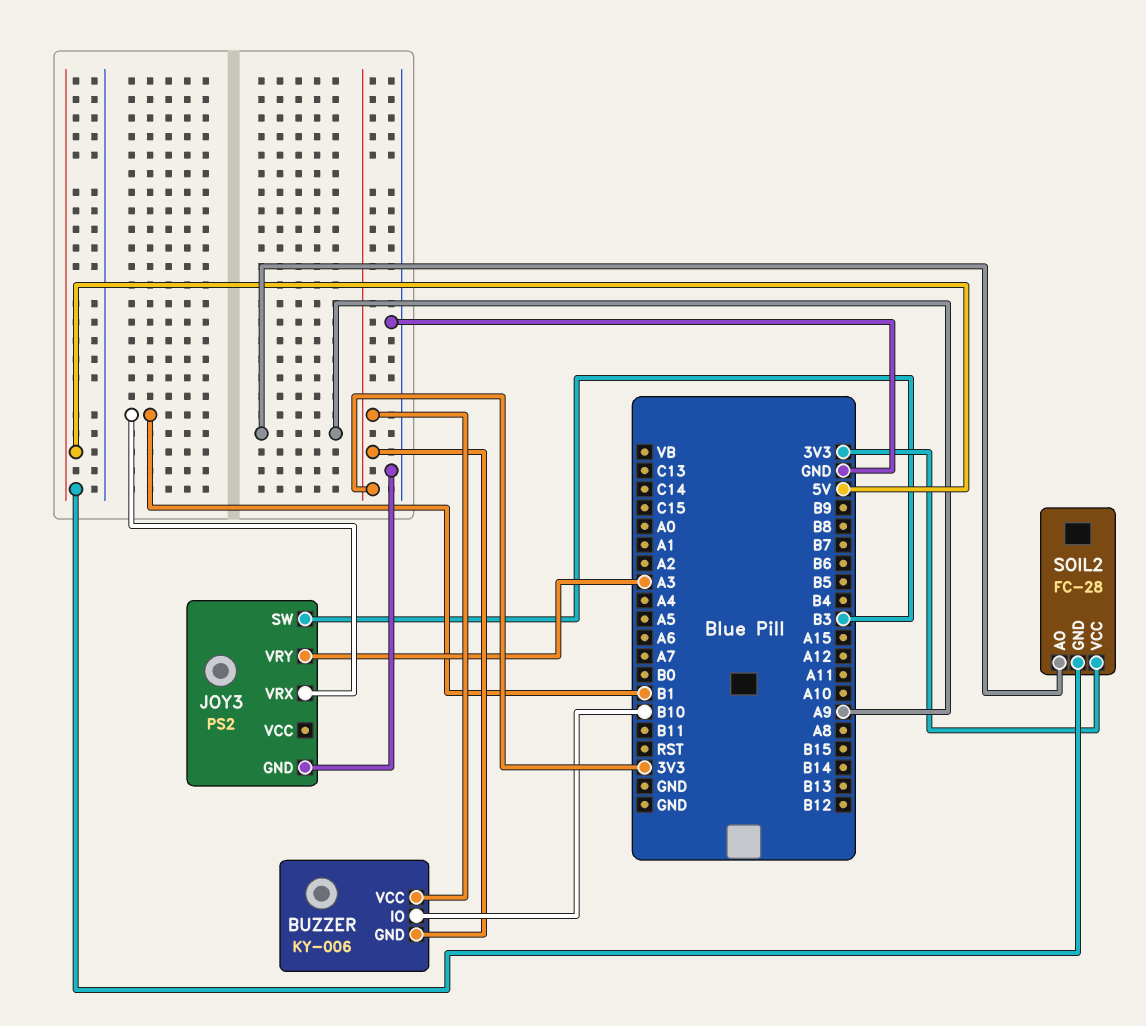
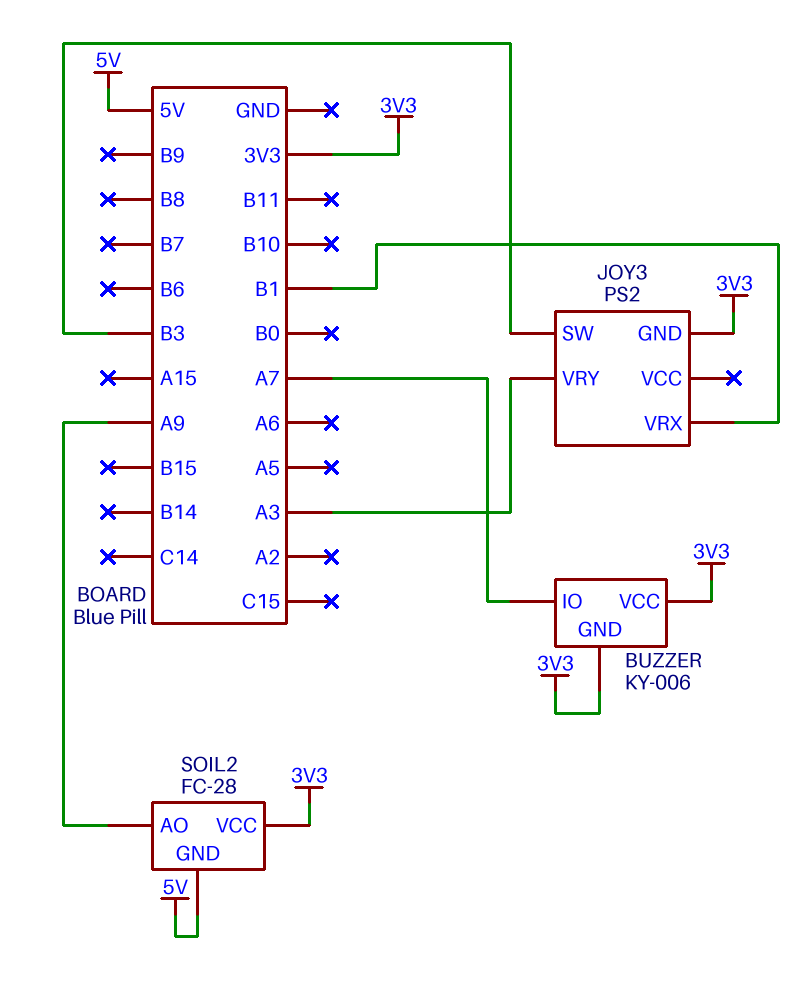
BUZZER pin IO: B10 -> A7
JOY3 pin GND: GND -> 3V3

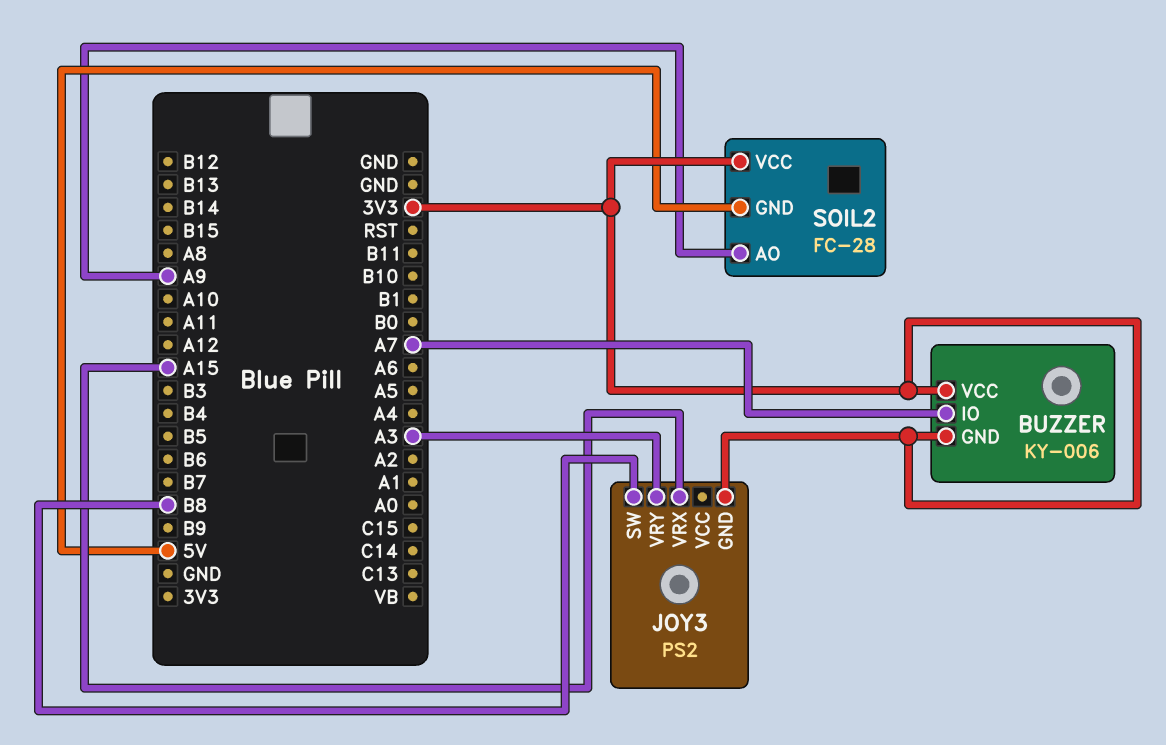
JOY3 pin SW: B3 -> B8
JOY3 pin VRX: B1 -> A15

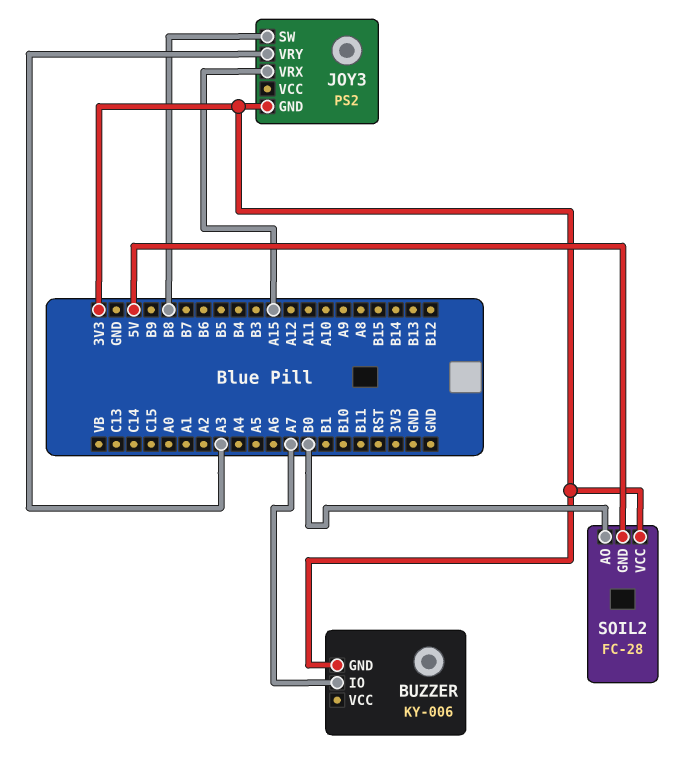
BUZZER pin VCC: 3V3 -> none
SOIL2 pin AO: A9 -> B0

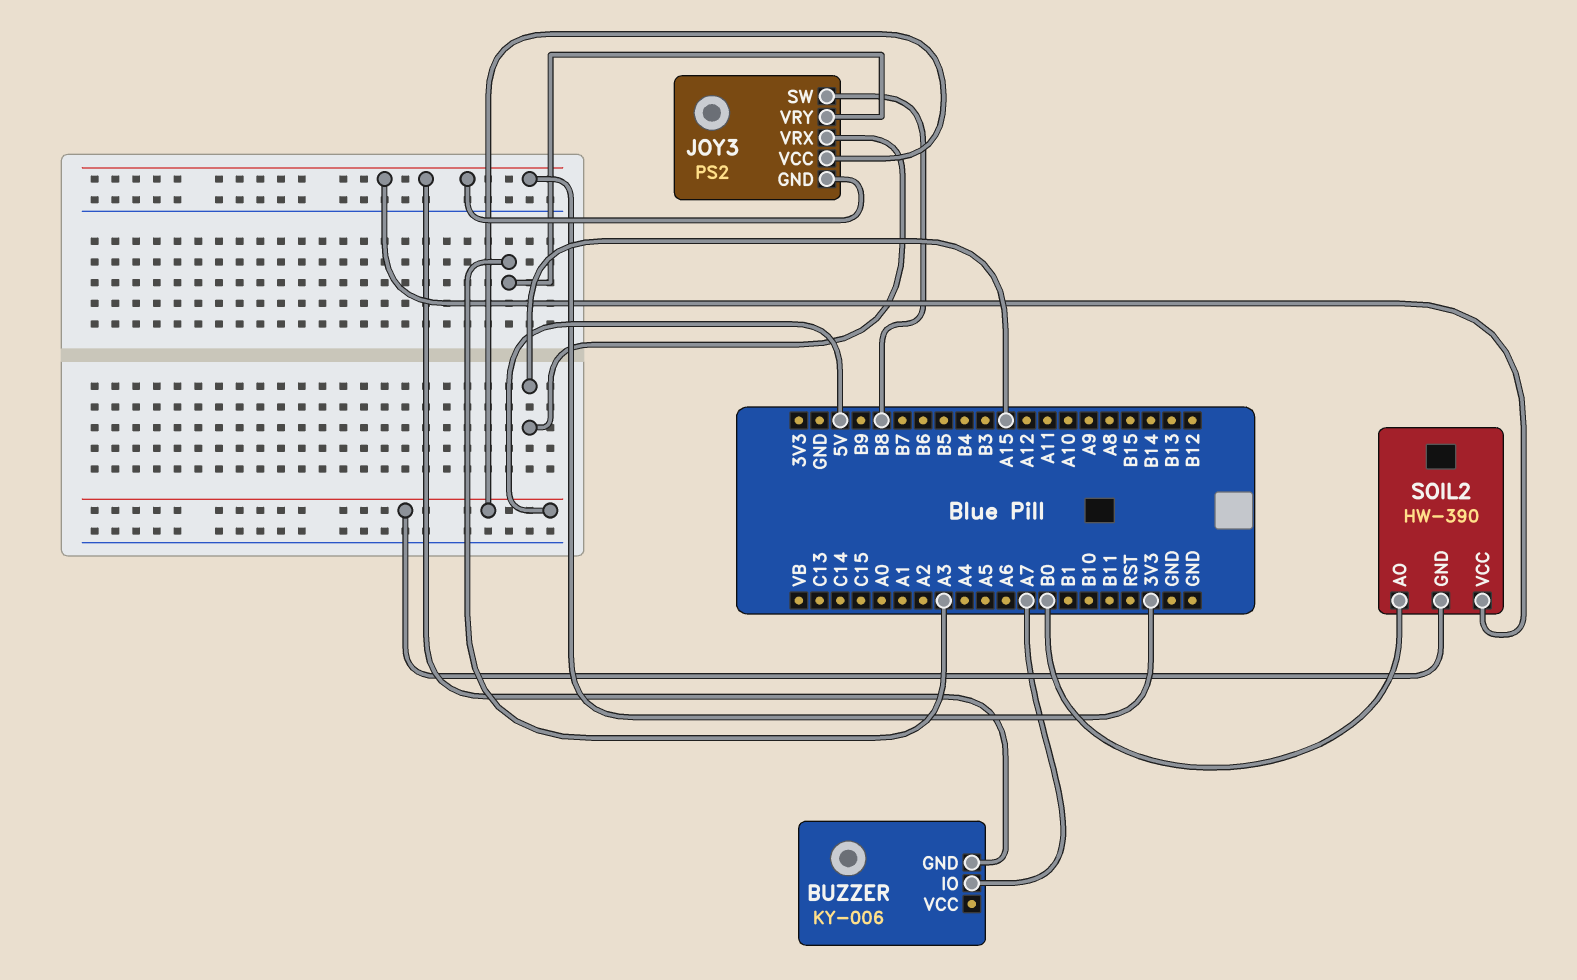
JOY3 pin VCC: none -> 5V
SOIL2: FC-28 -> HW-390

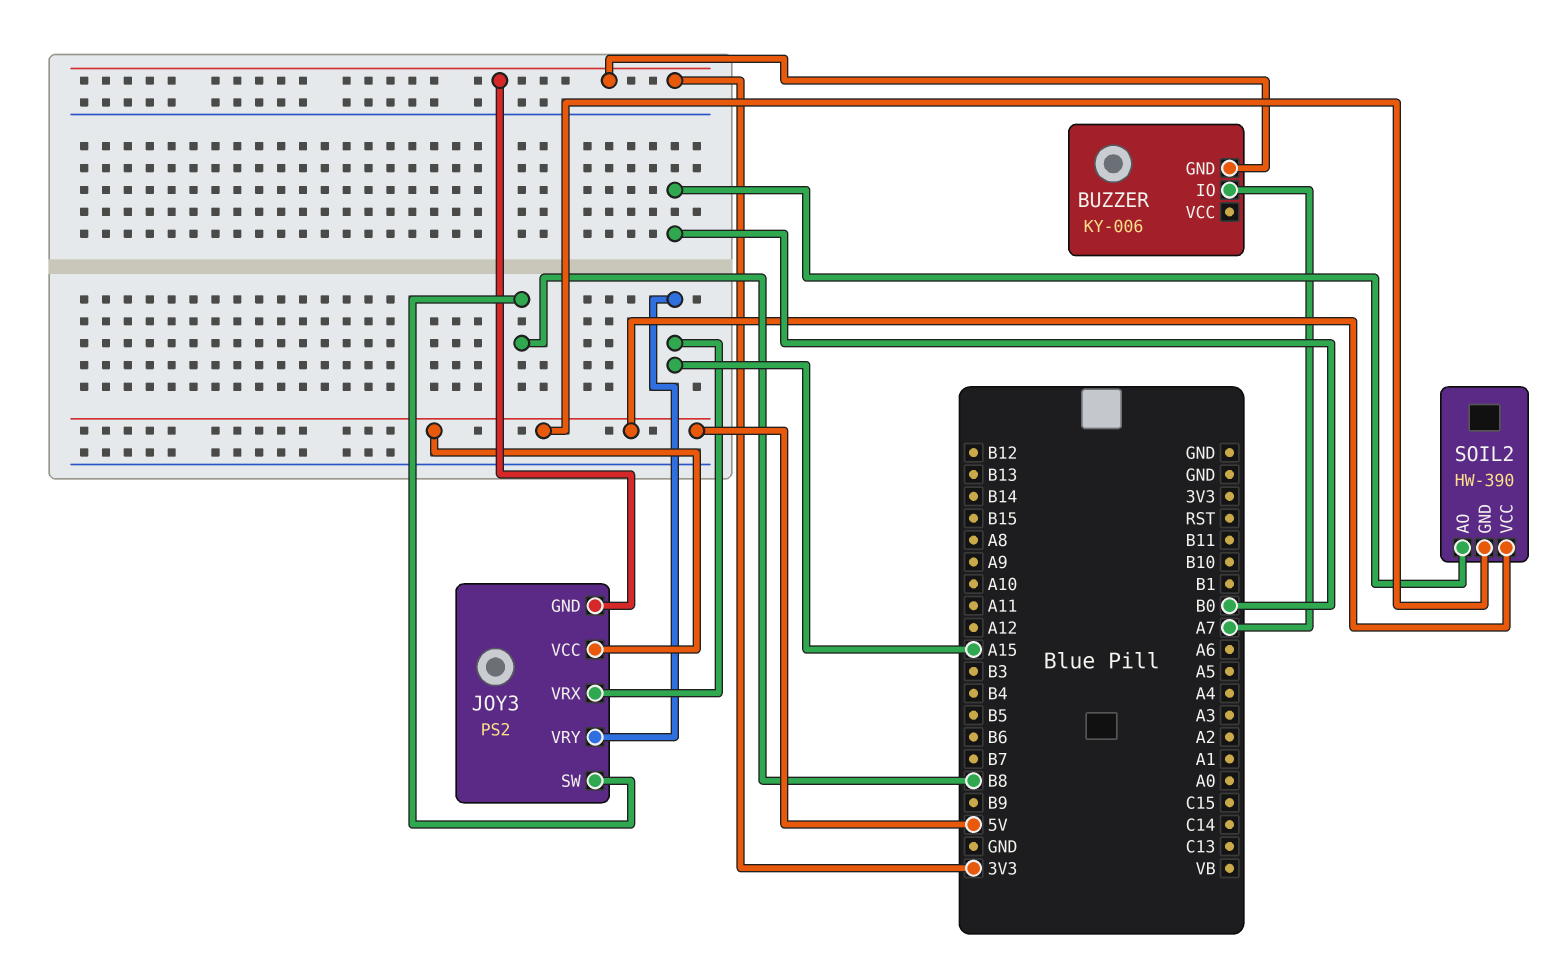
JOY3 pin VRY: A3 -> A15
SOIL2 pin VCC: 3V3 -> 5V

